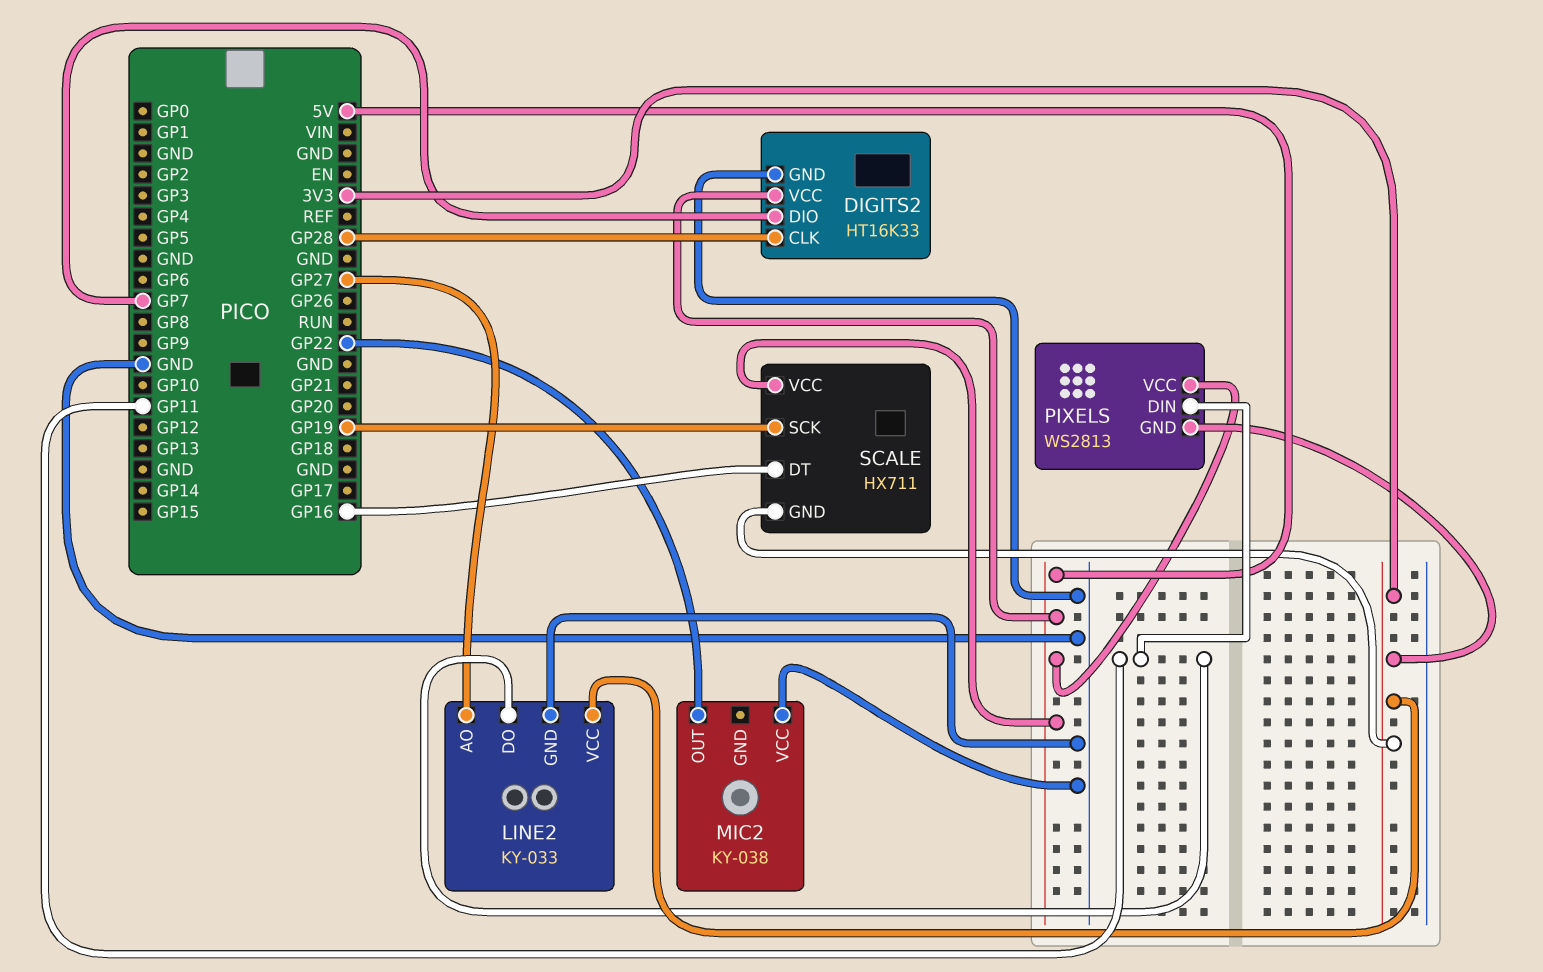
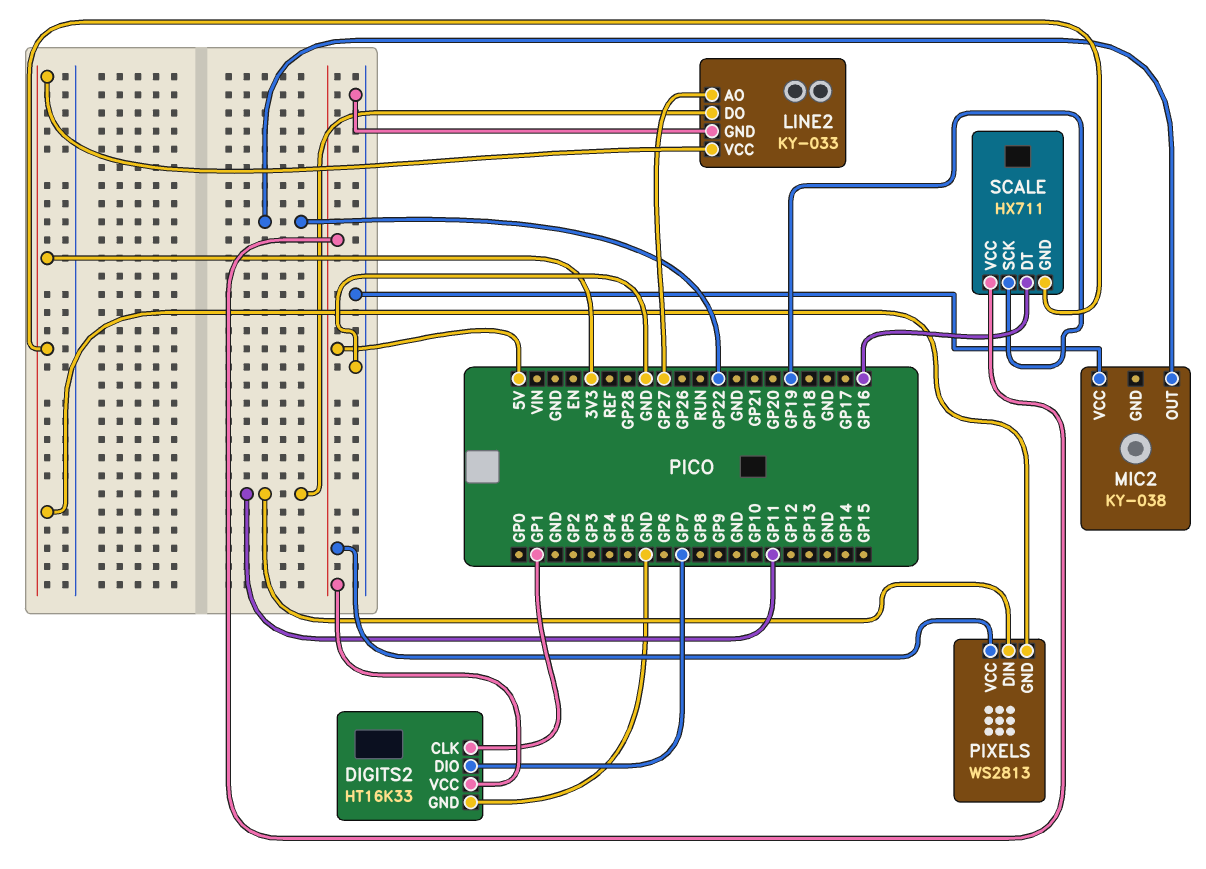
DIGITS2 pin CLK: GP28 -> GP1

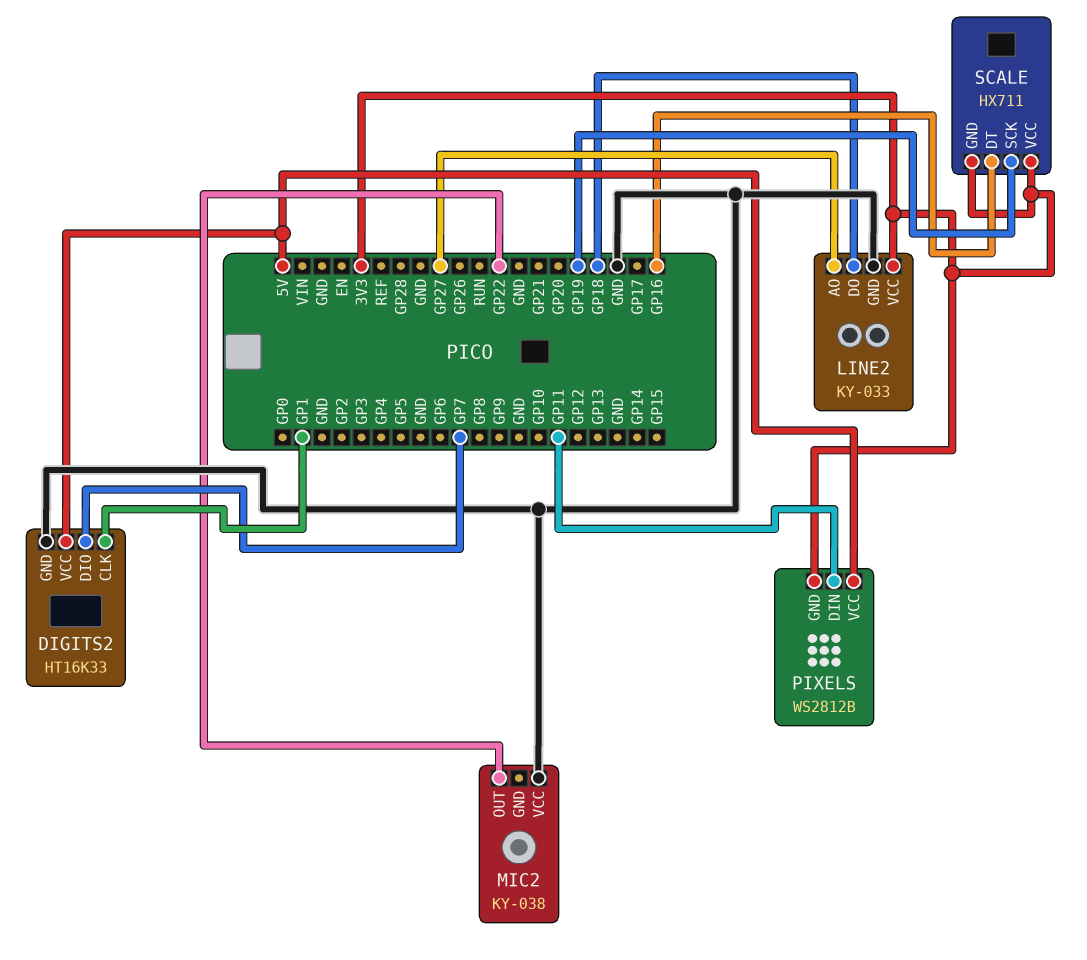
LINE2 pin DO: GP11 -> GP18
PIXELS: WS2813 -> WS2812B
SCALE pin VCC: 5V -> 3V3

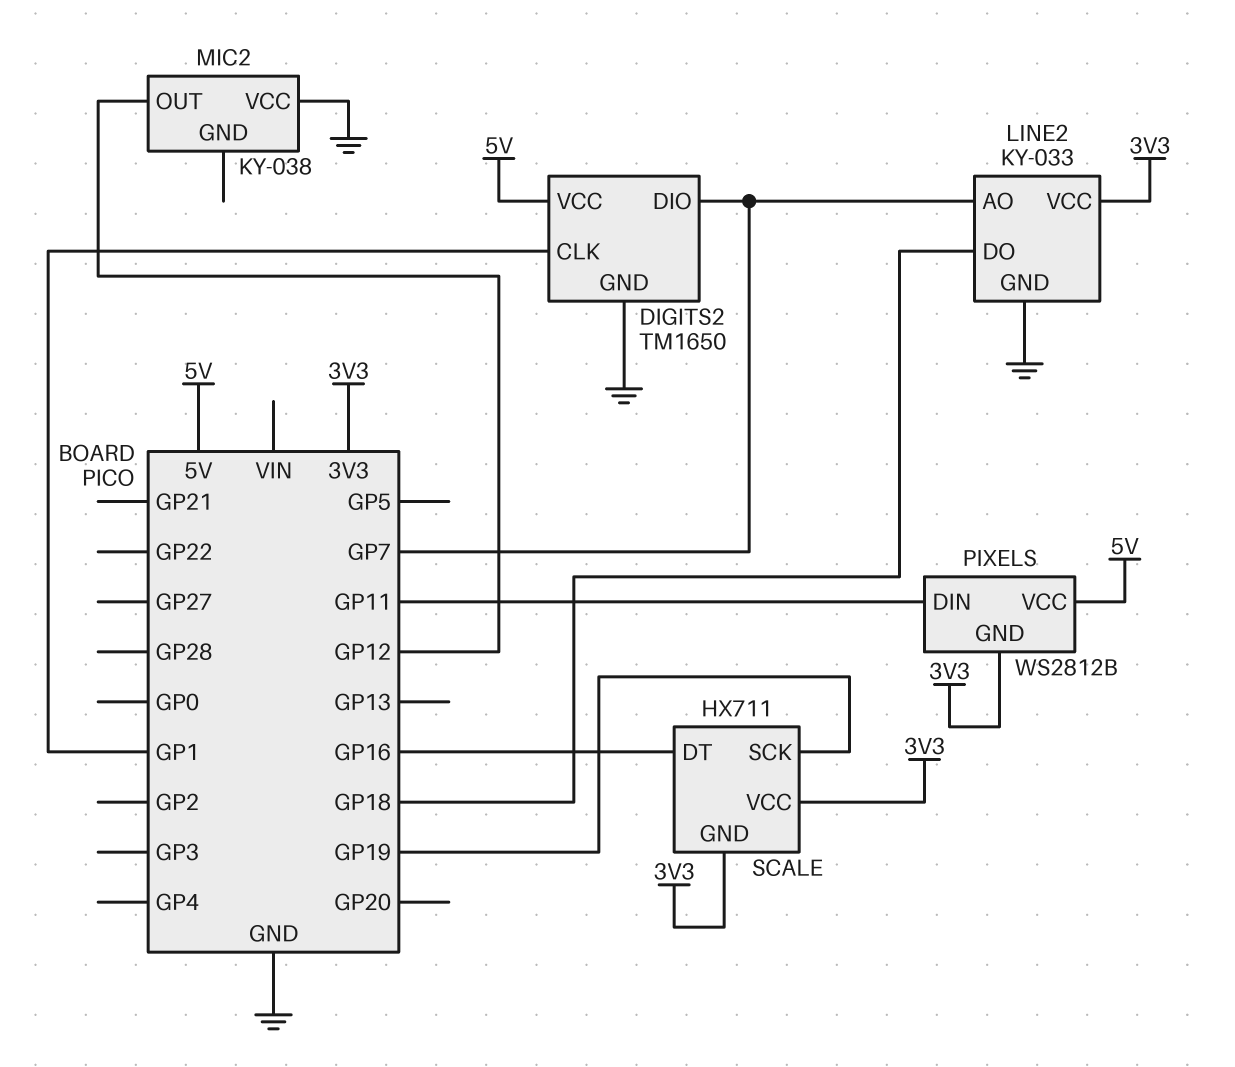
DIGITS2: HT16K33 -> TM1650
LINE2 pin AO: GP27 -> GP7
MIC2 pin OUT: GP22 -> GP12

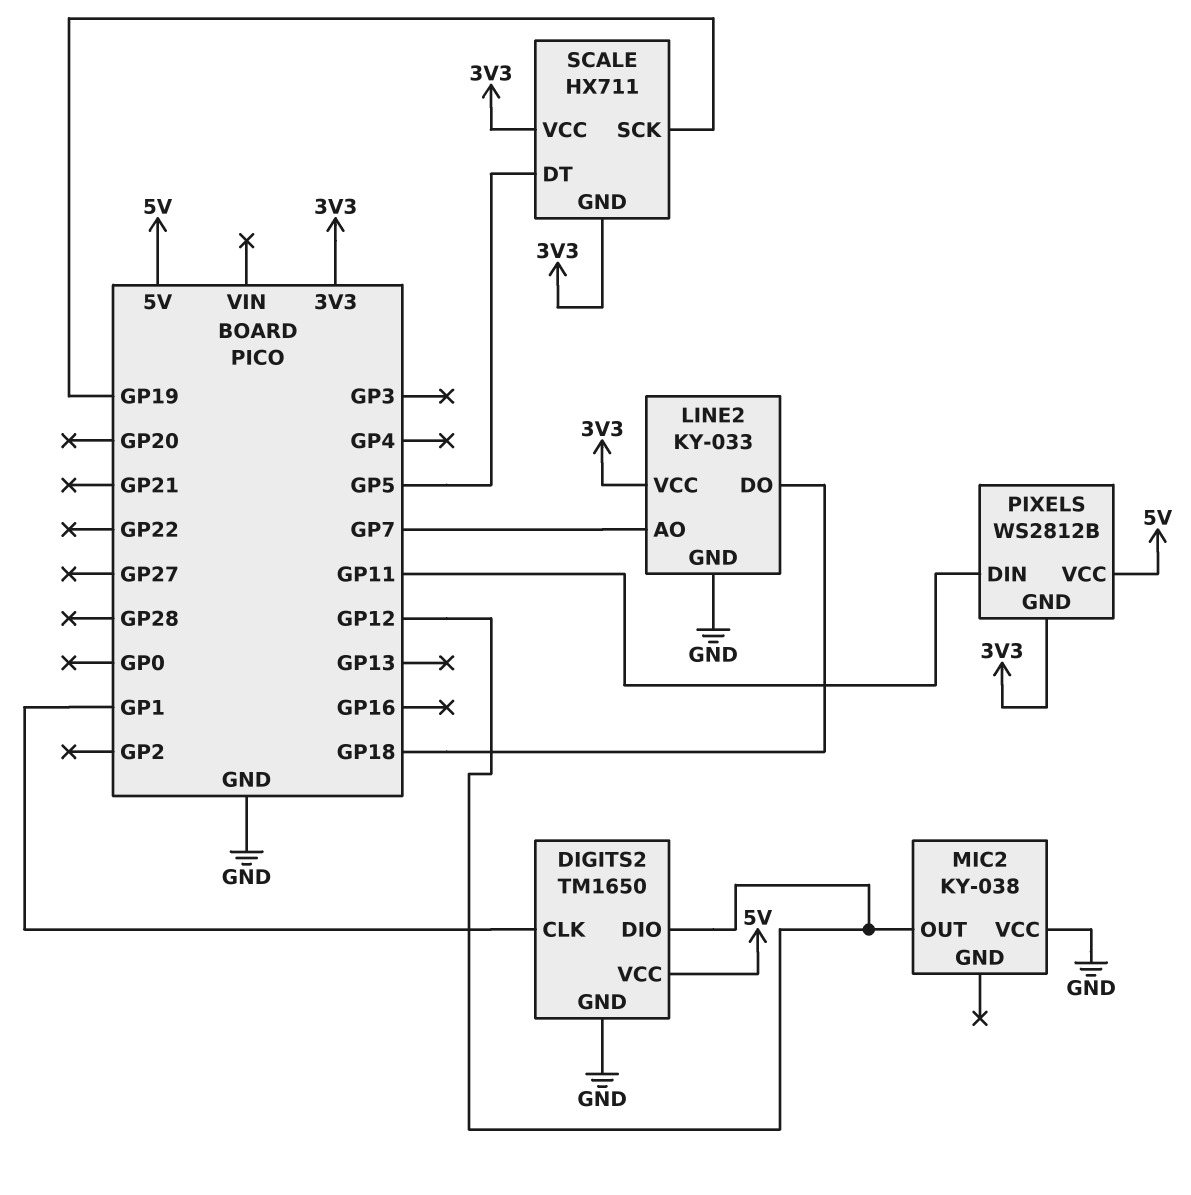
DIGITS2 pin DIO: GP7 -> GP12
SCALE pin DT: GP16 -> GP5

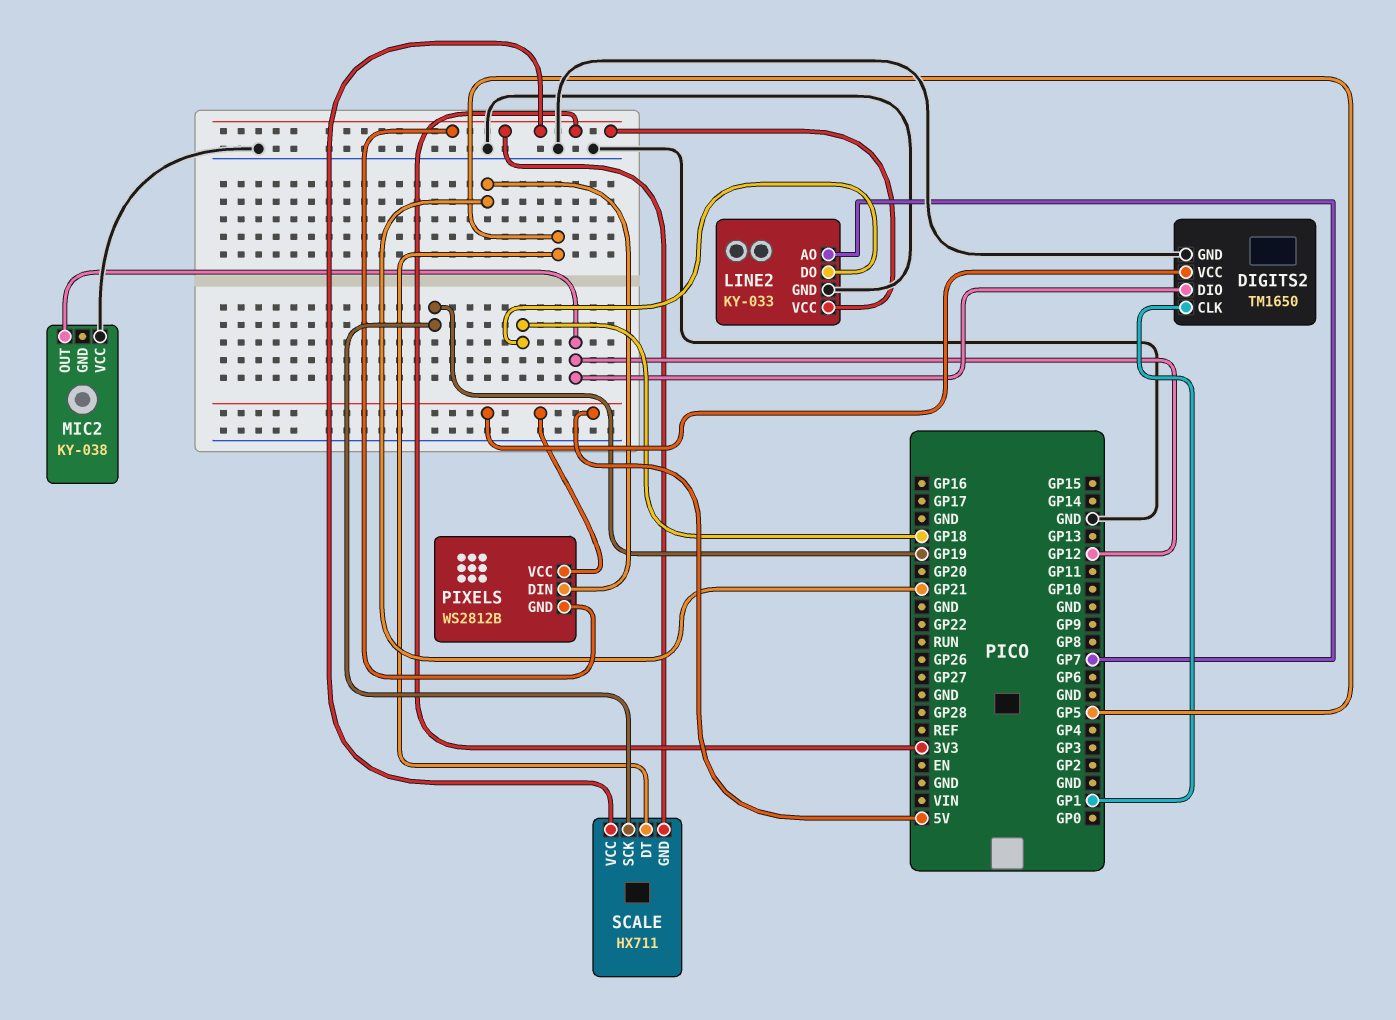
PIXELS pin DIN: GP11 -> GP21

